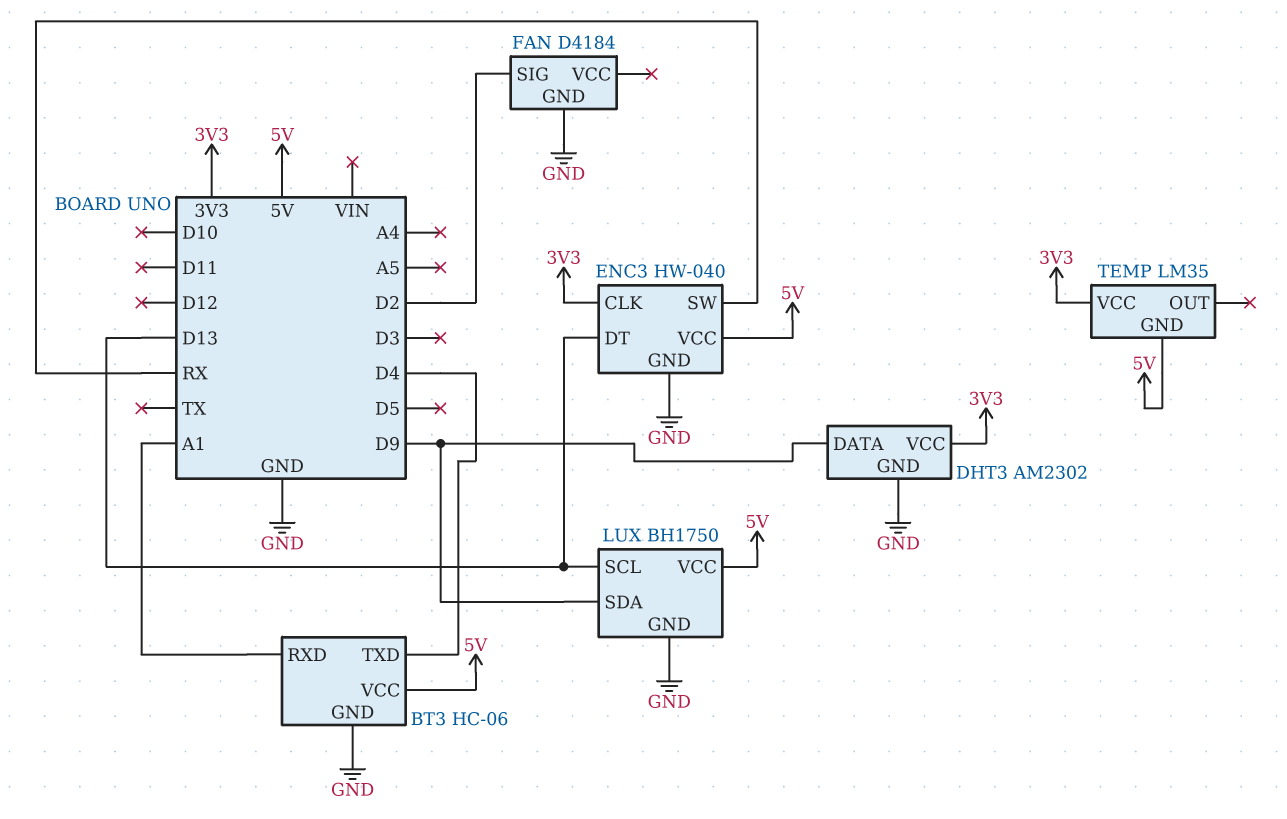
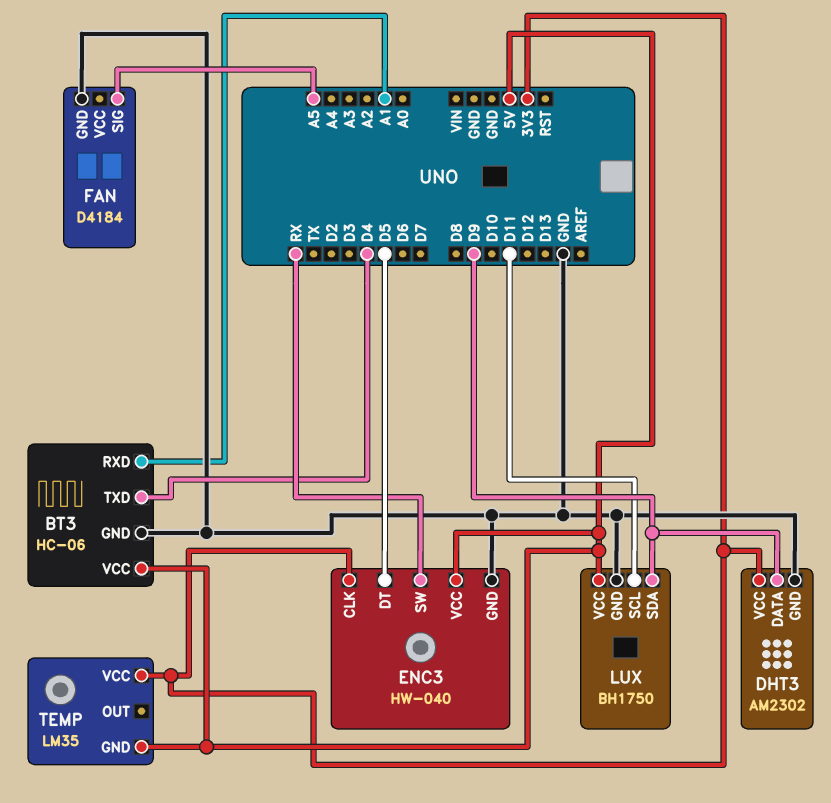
ENC3 pin DT: D13 -> D5
FAN pin SIG: D2 -> A5
LUX pin SCL: D13 -> D11

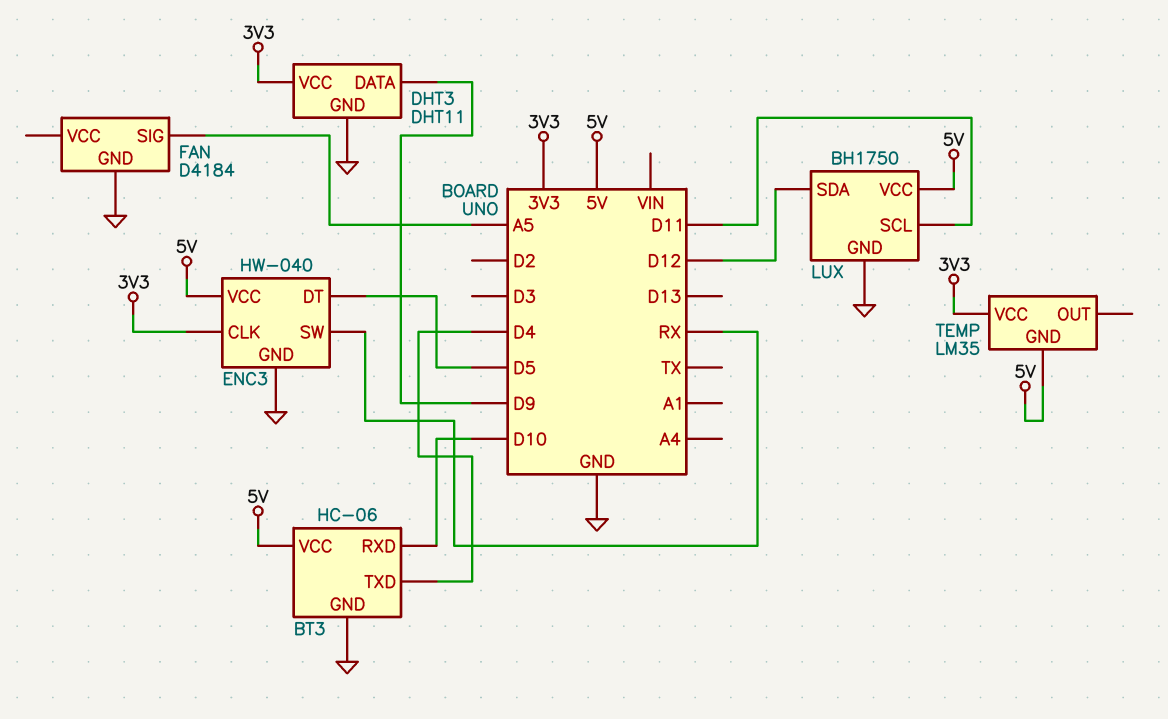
BT3 pin RXD: A1 -> D10
DHT3: AM2302 -> DHT11
LUX pin SDA: D9 -> D12

